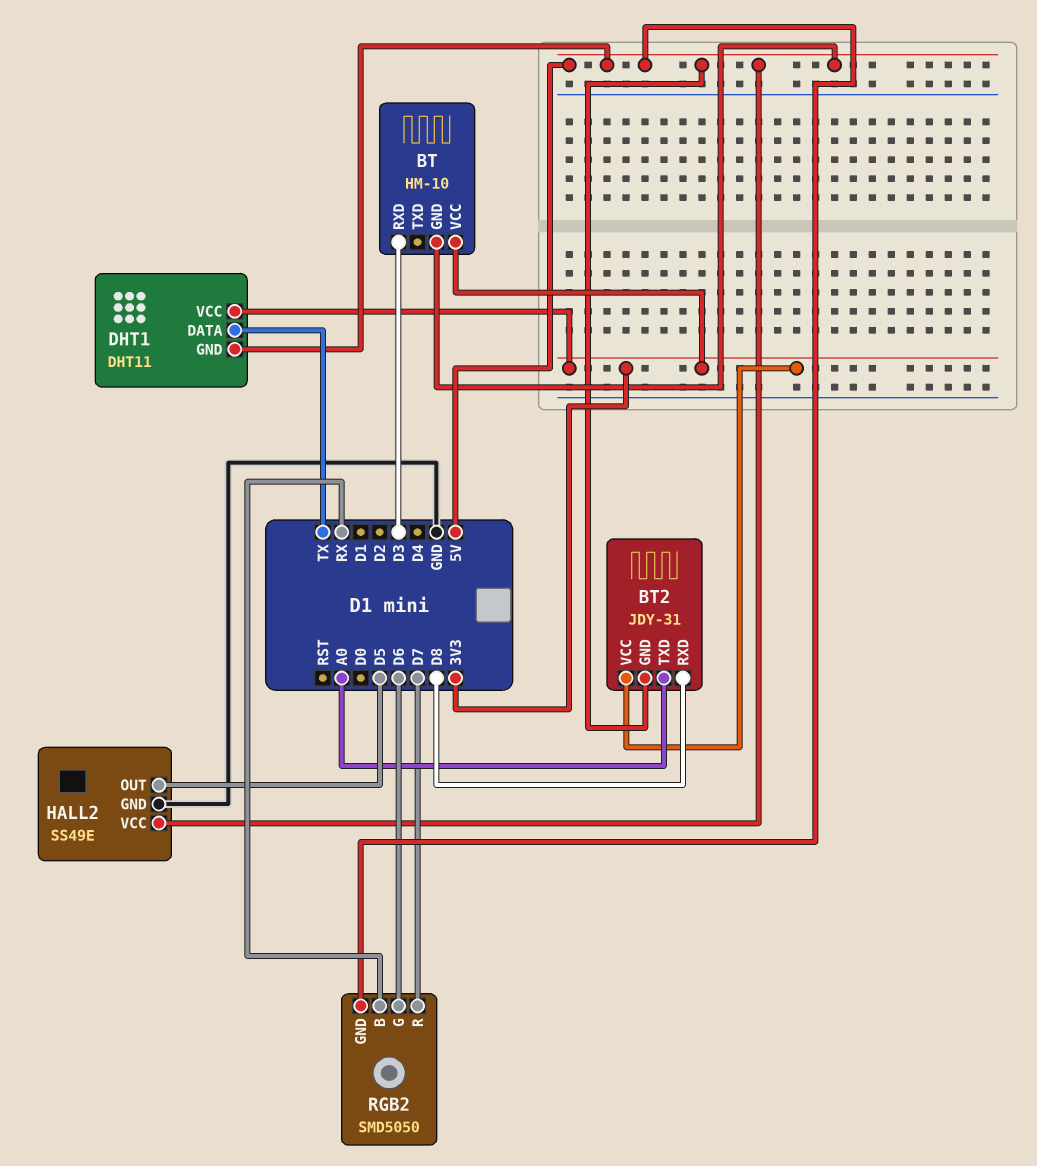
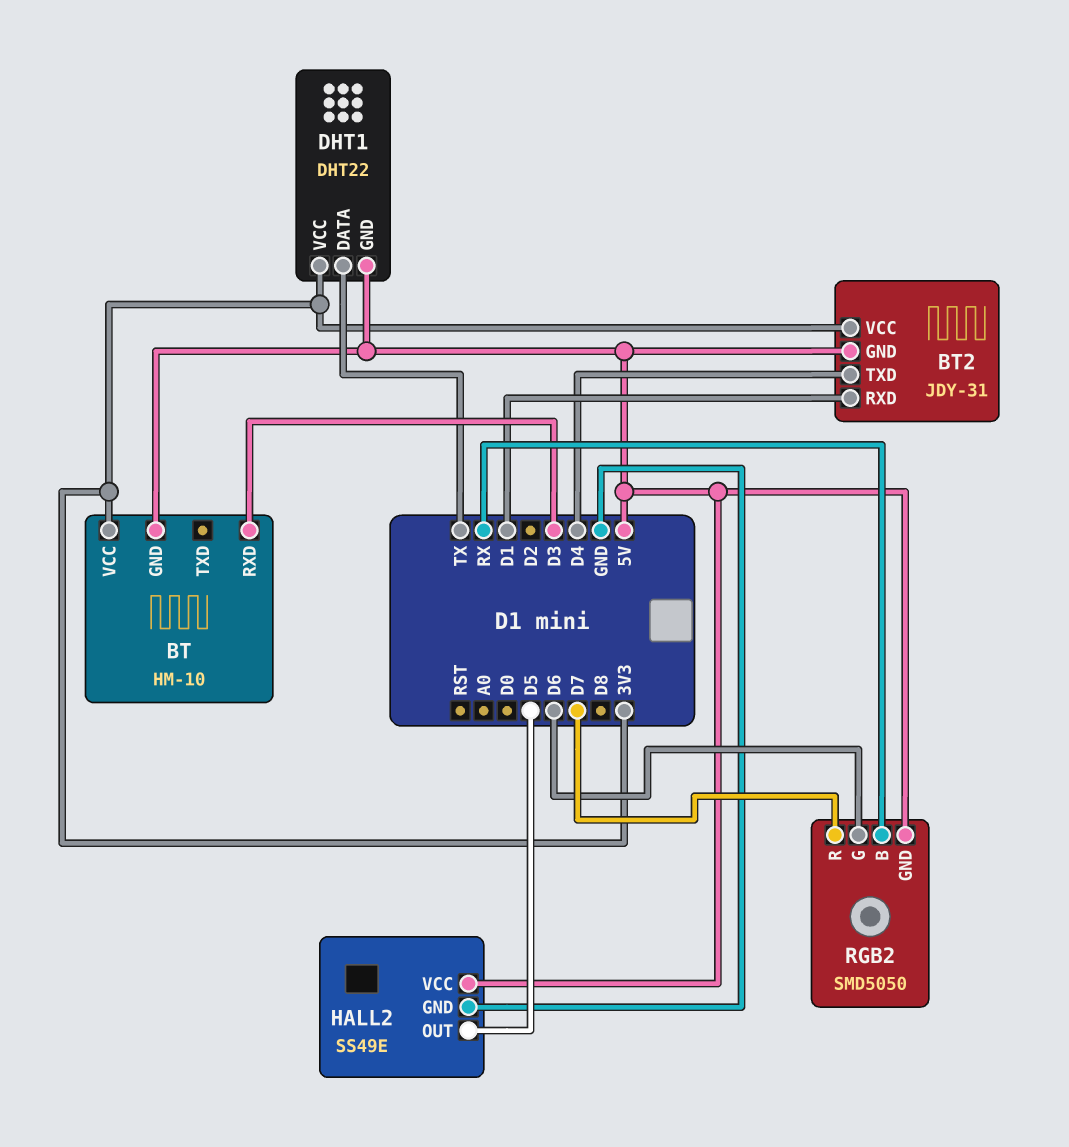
BT2 pin RXD: D8 -> D1
BT2 pin TXD: A0 -> D4
DHT1: DHT11 -> DHT22

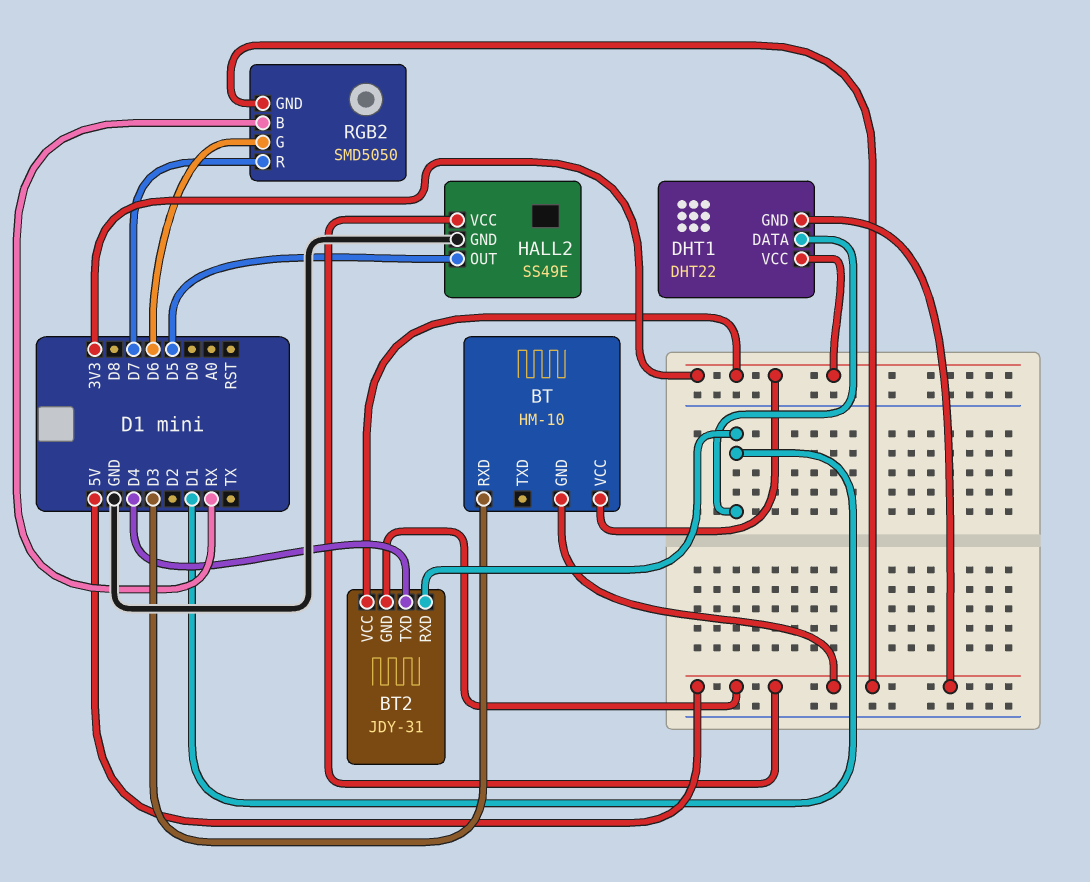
DHT1 pin DATA: TX -> D1

